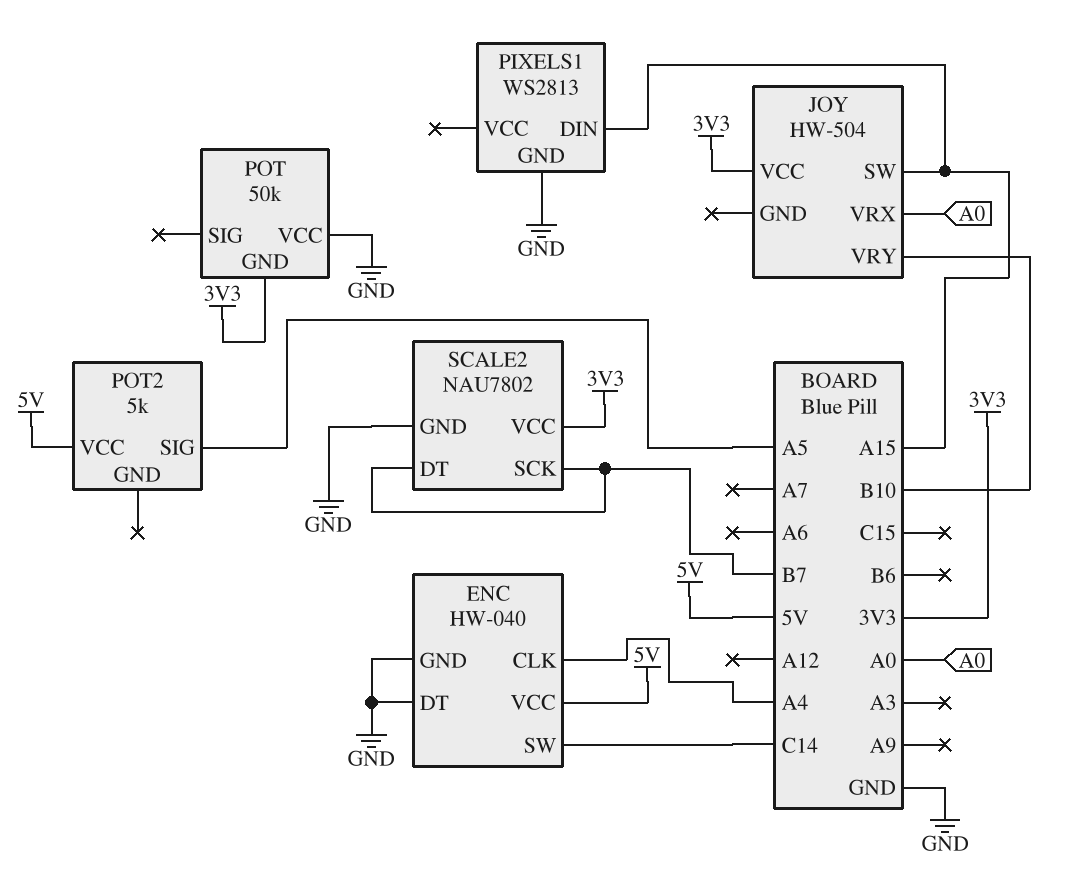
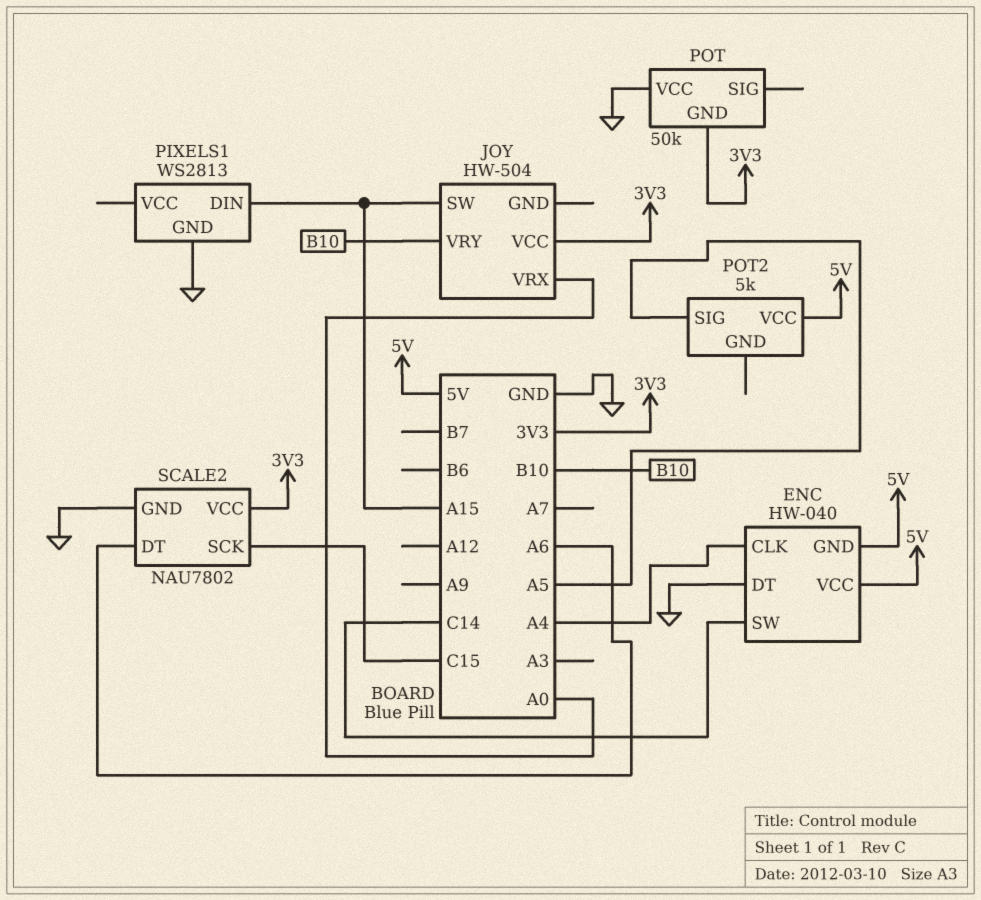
ENC pin GND: GND -> 5V
SCALE2 pin DT: B7 -> A6
SCALE2 pin SCK: B7 -> C15

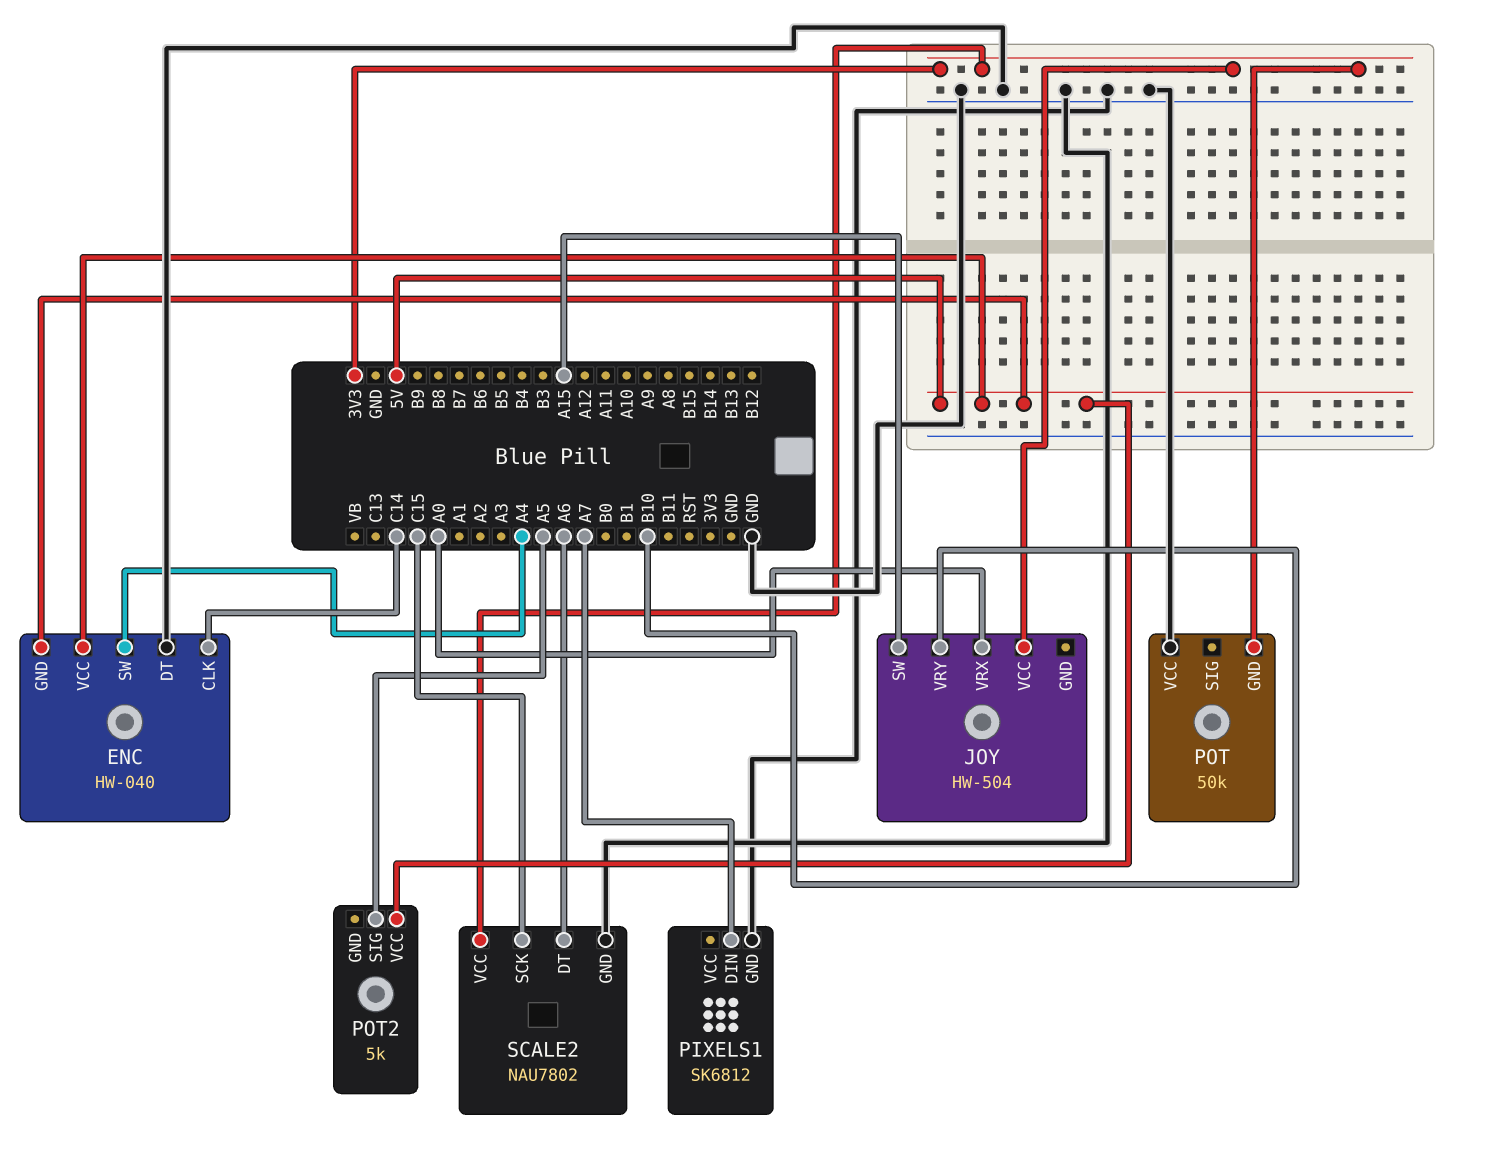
ENC pin CLK: A4 -> C14
ENC pin SW: C14 -> A4
PIXELS1: WS2813 -> SK6812
PIXELS1 pin DIN: A15 -> A7

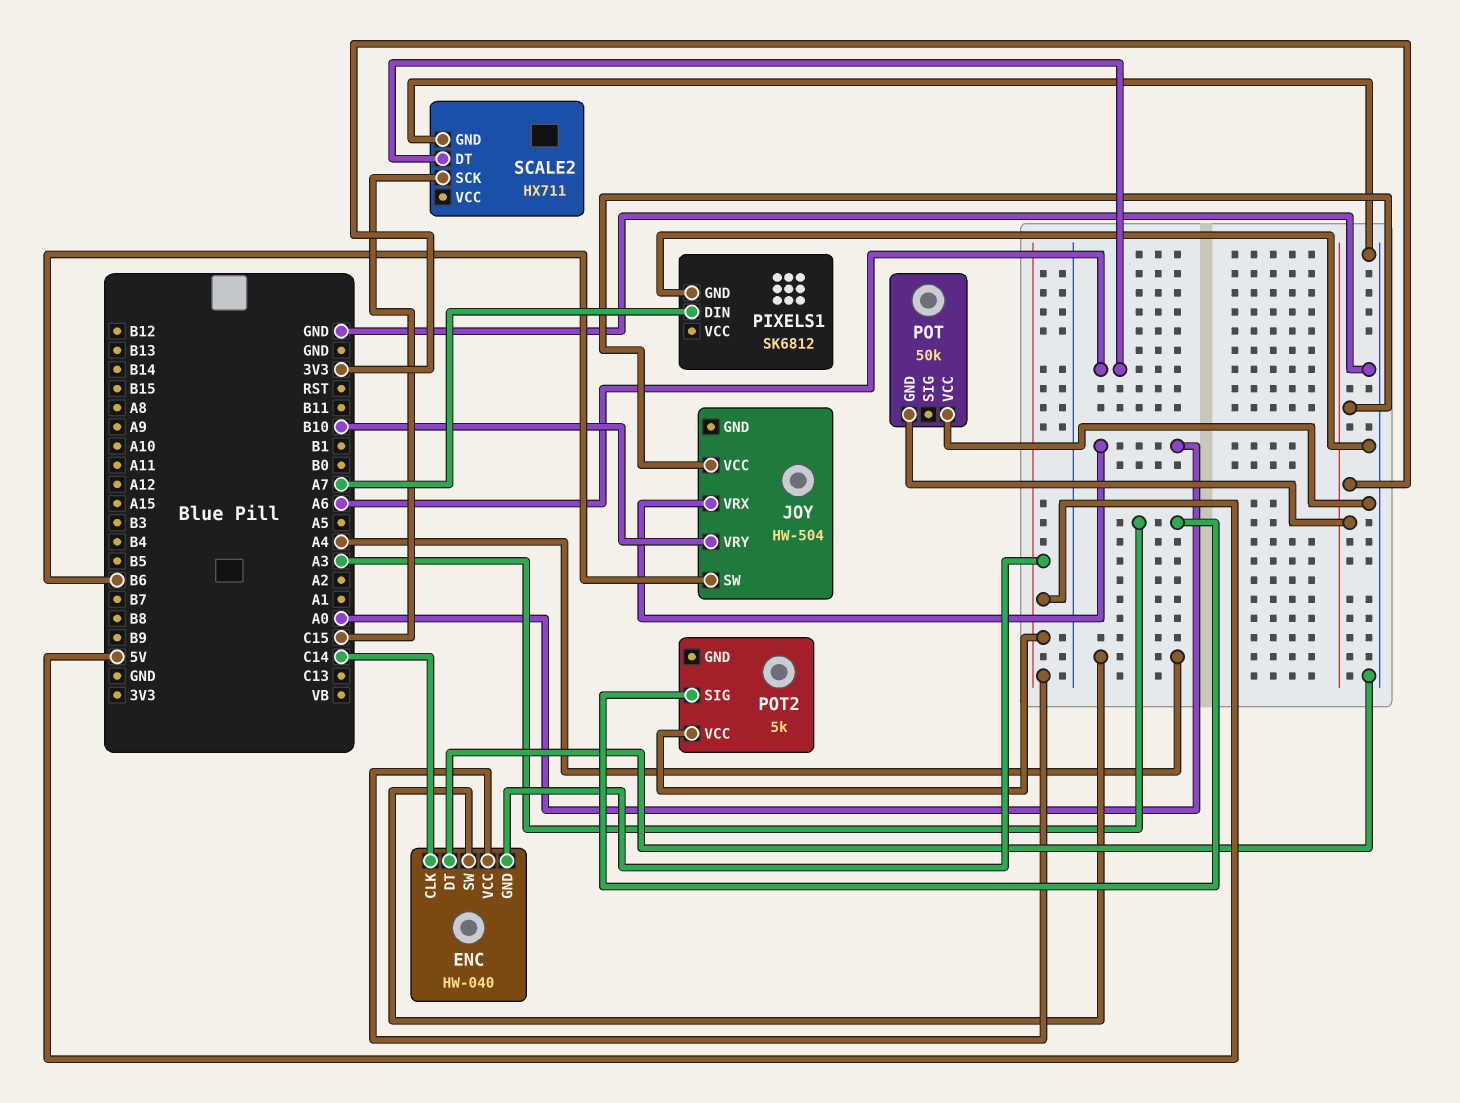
JOY pin SW: A15 -> B6
POT2 pin SIG: A5 -> A3
SCALE2: NAU7802 -> HX711
SCALE2 pin VCC: 3V3 -> none

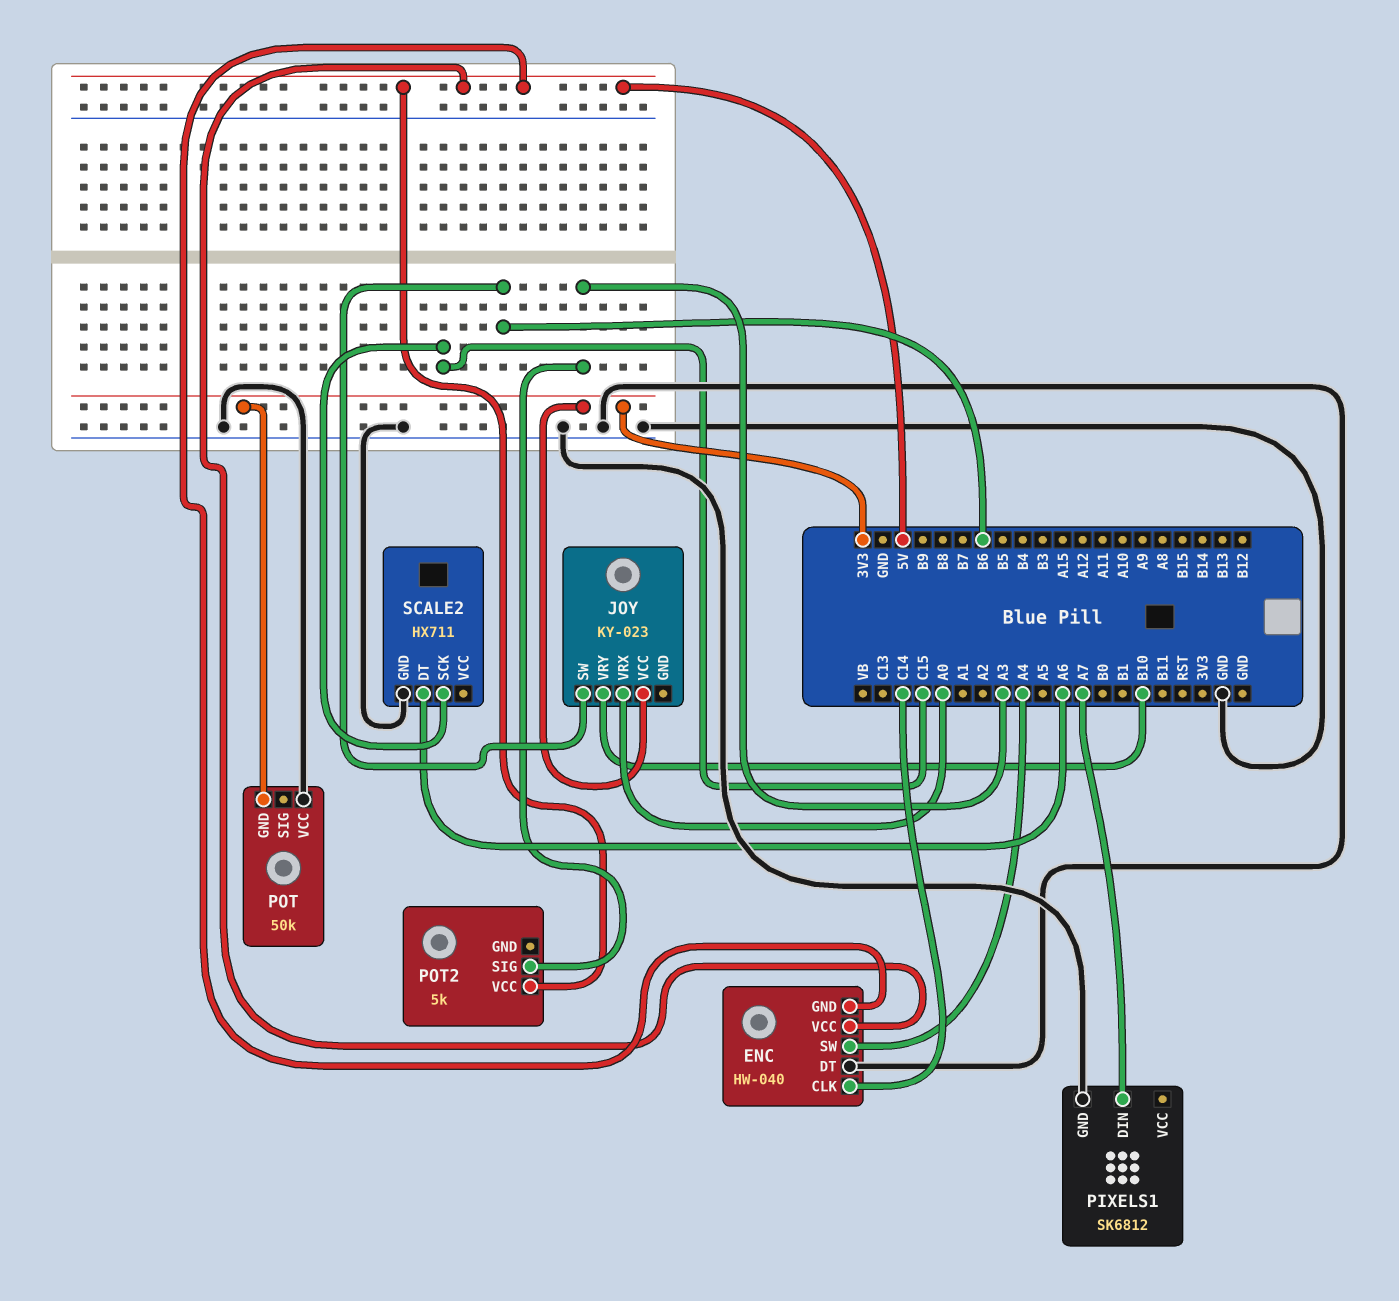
JOY: HW-504 -> KY-023

